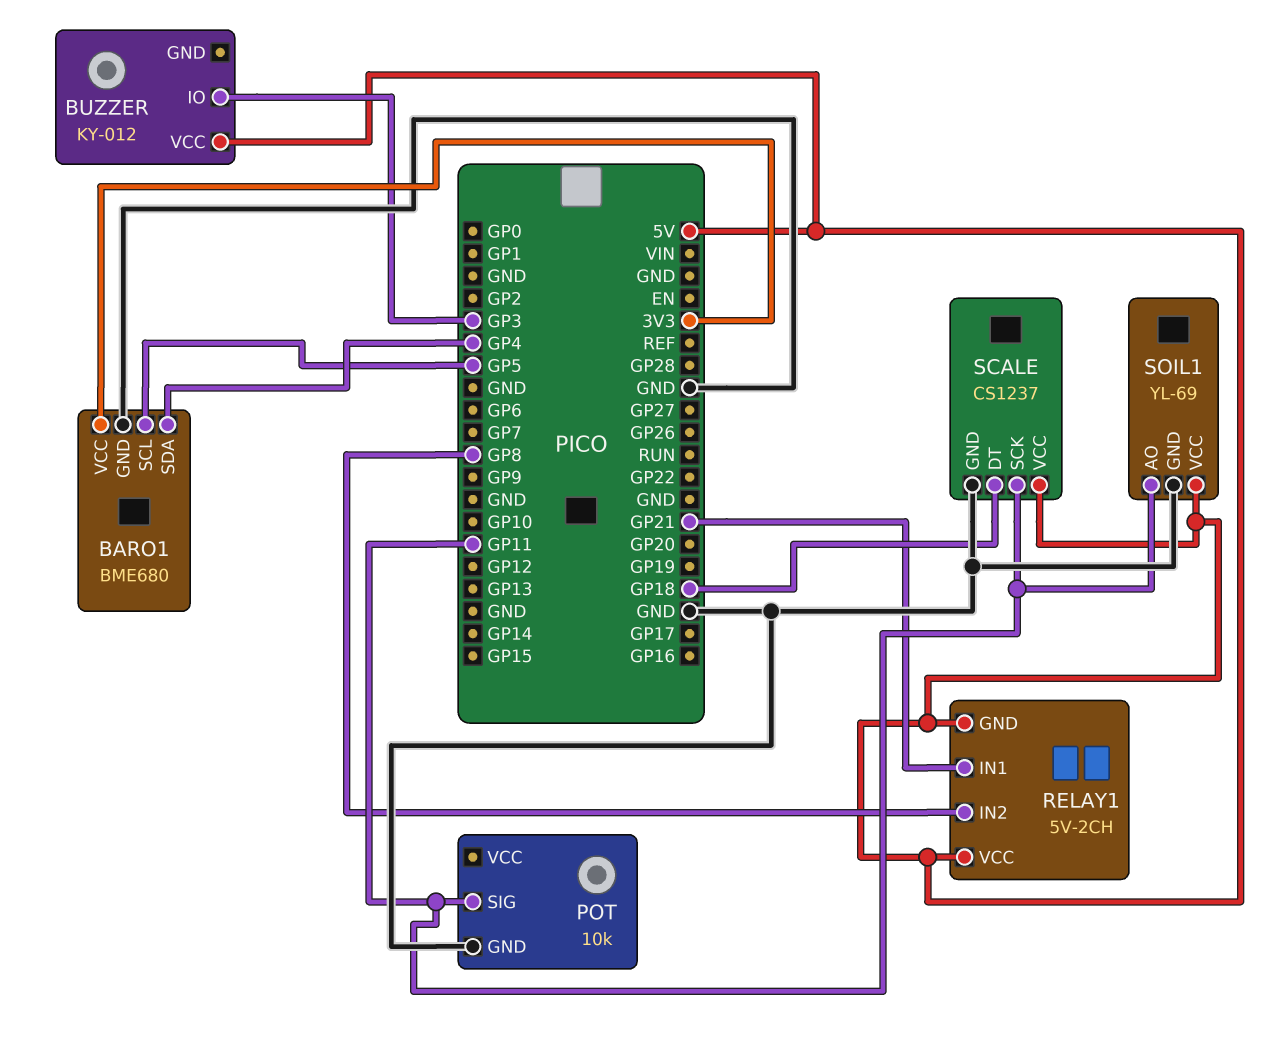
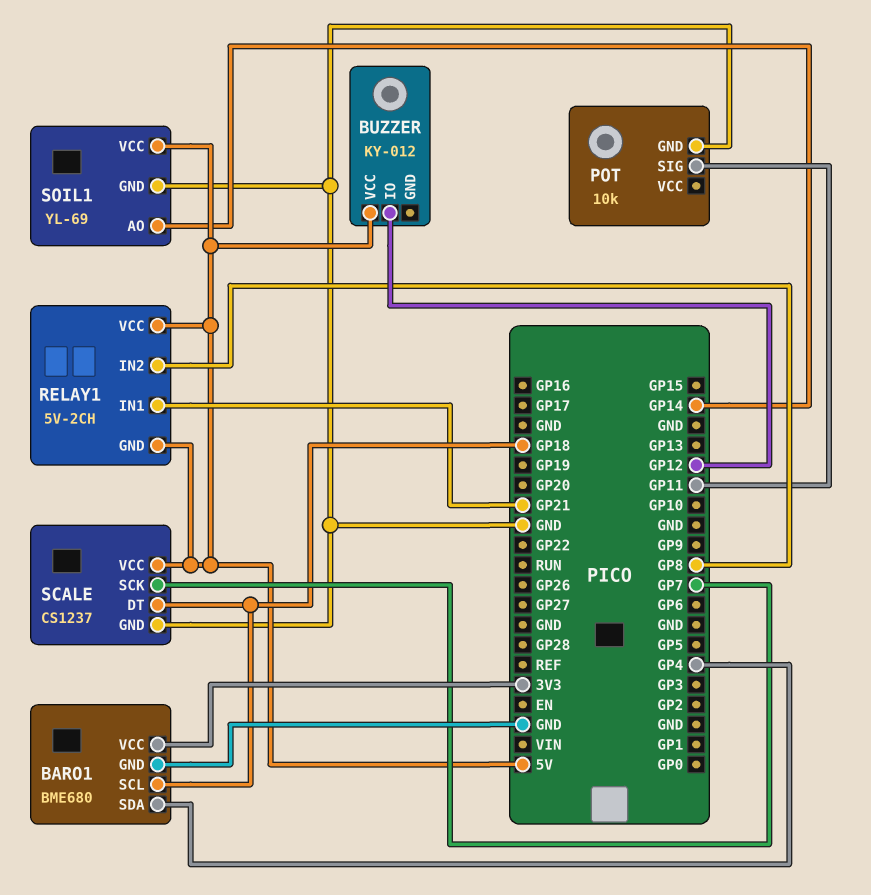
BARO1 pin SCL: GP5 -> GP18
BUZZER pin IO: GP3 -> GP12
SCALE pin SCK: GP11 -> GP7
SOIL1 pin AO: GP11 -> GP14

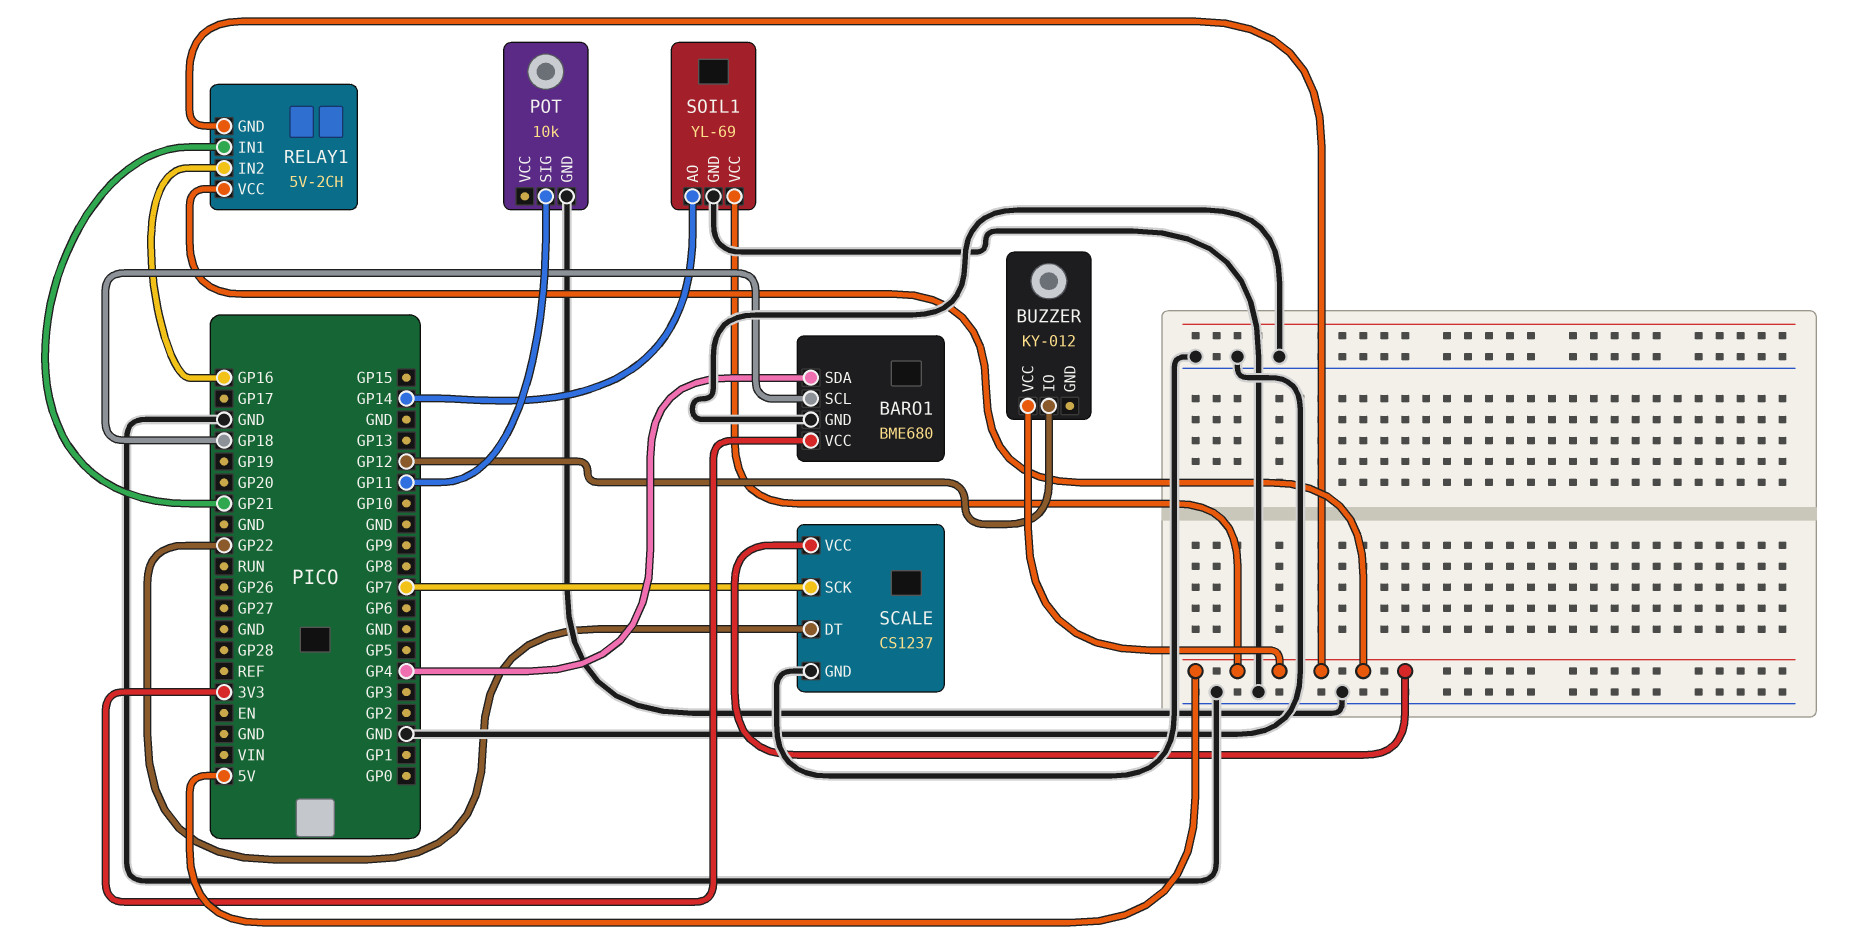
RELAY1 pin IN2: GP8 -> GP16
SCALE pin DT: GP18 -> GP22

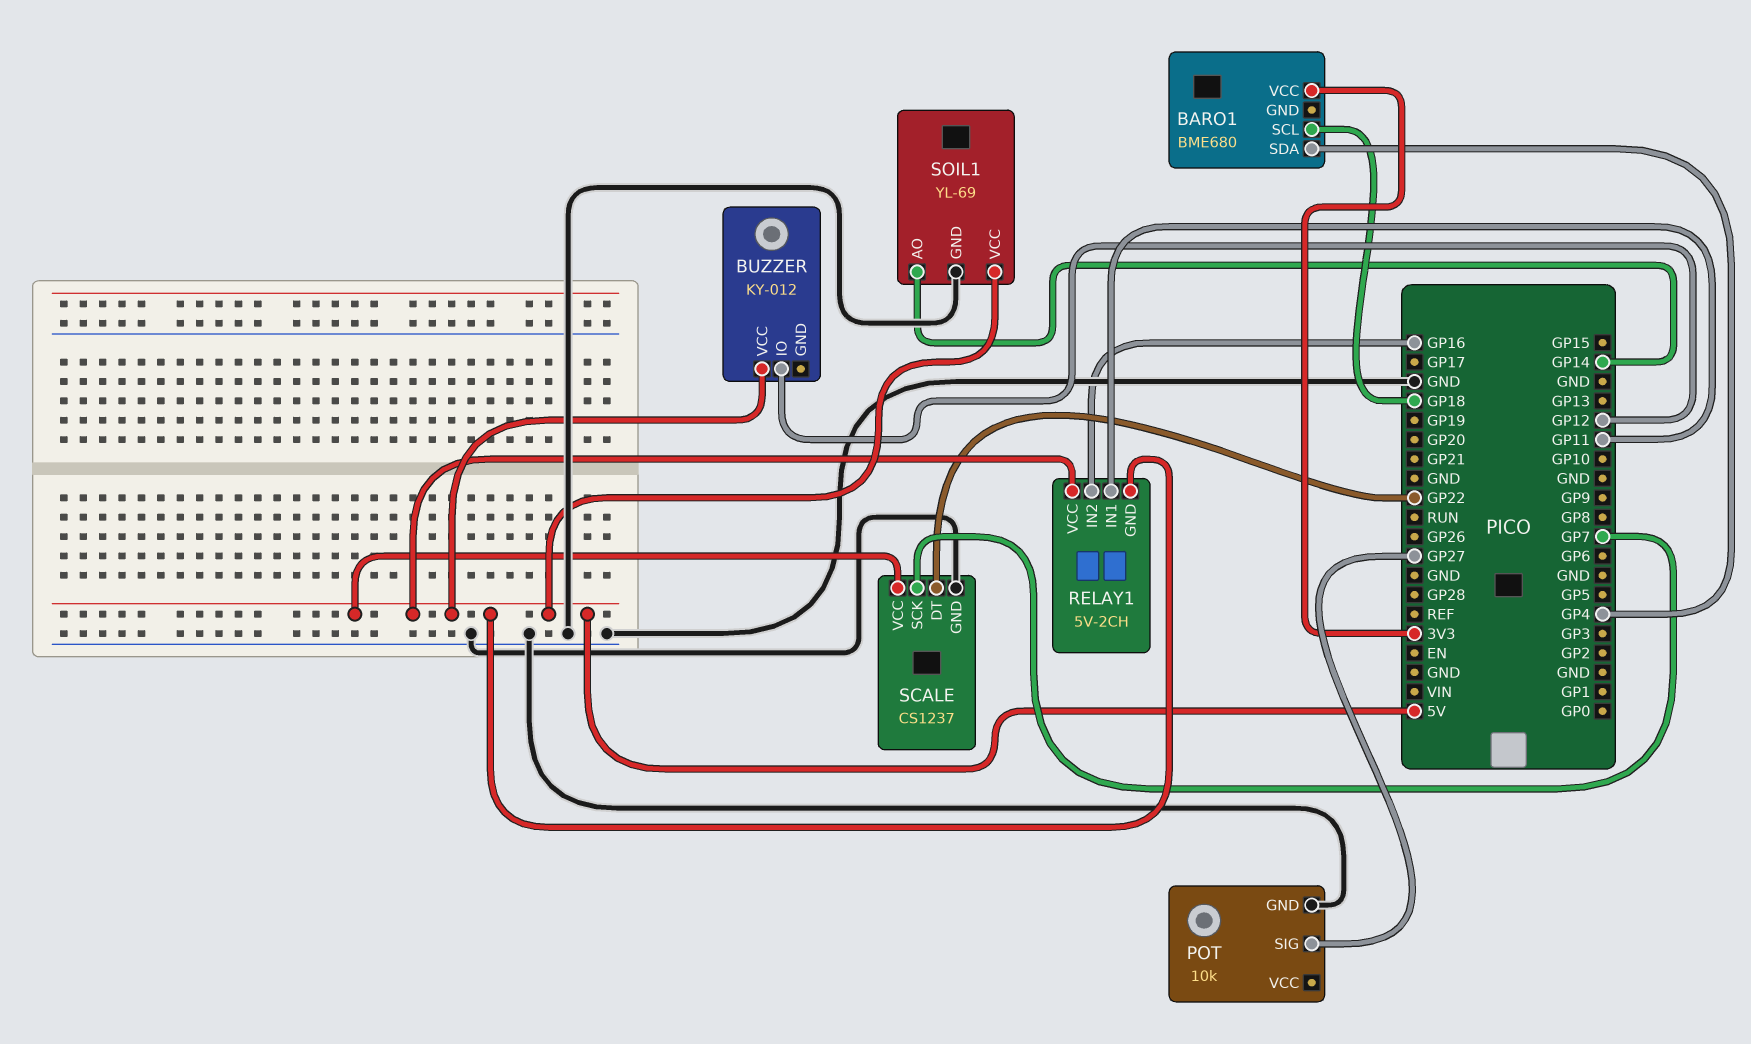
BARO1 pin GND: GND -> none
POT pin SIG: GP11 -> GP27
RELAY1 pin IN1: GP21 -> GP11

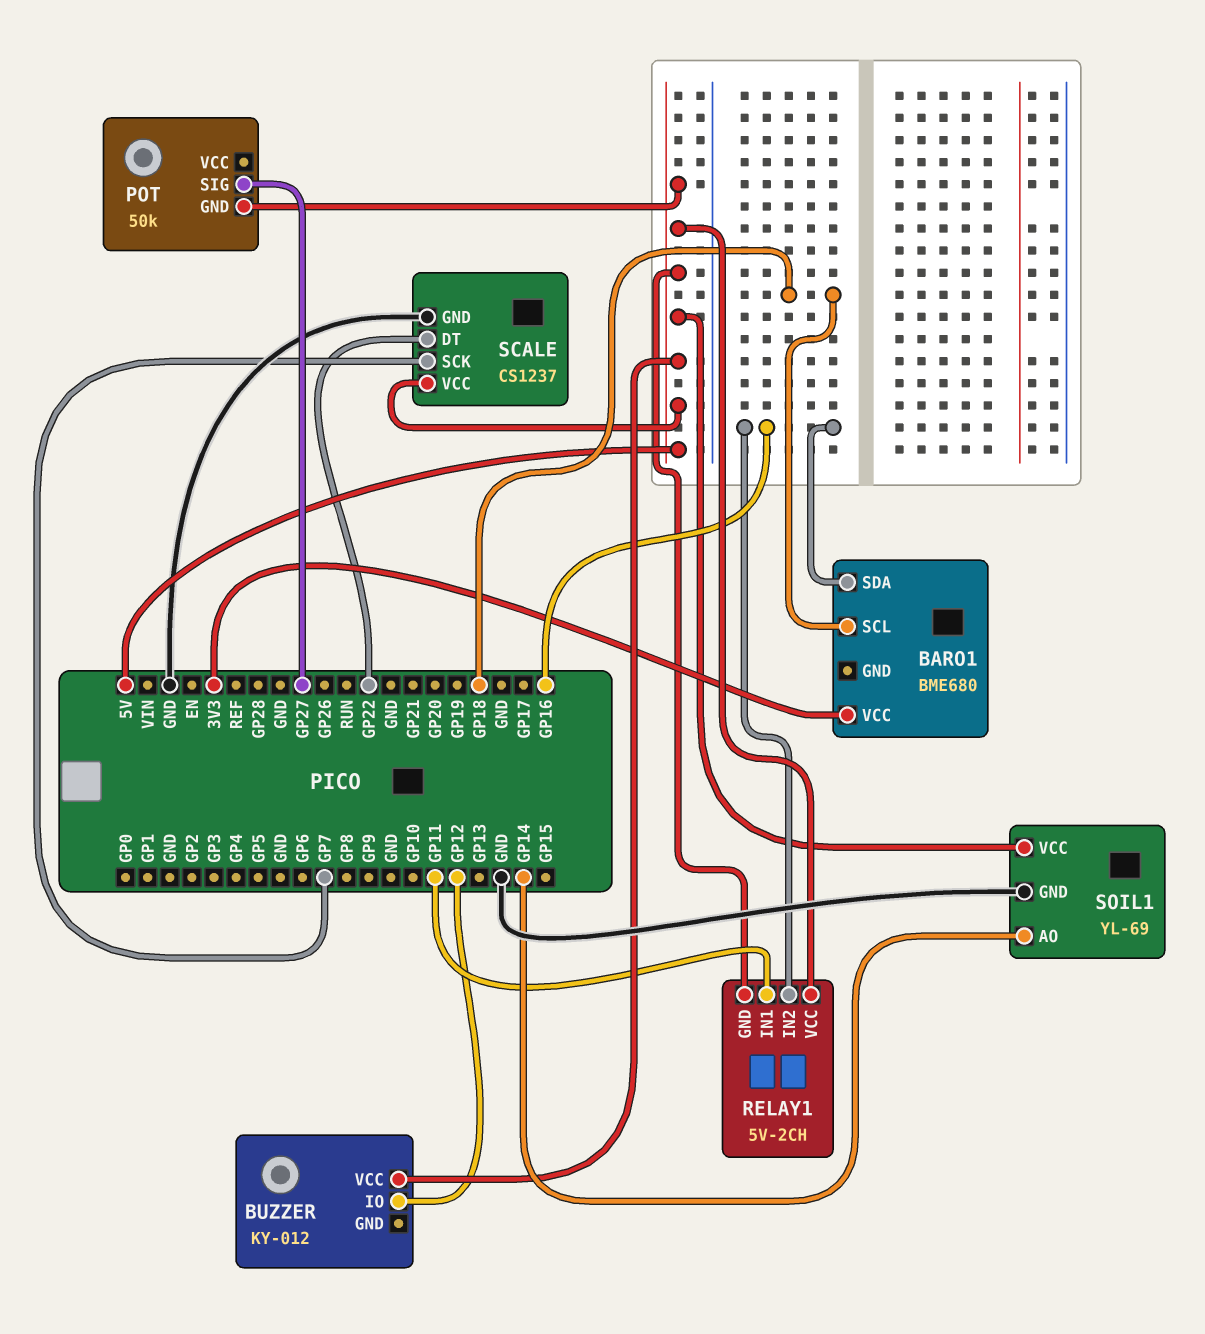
BARO1 pin SDA: GP4 -> GP16
POT: 10k -> 50k
POT pin GND: GND -> 5V

